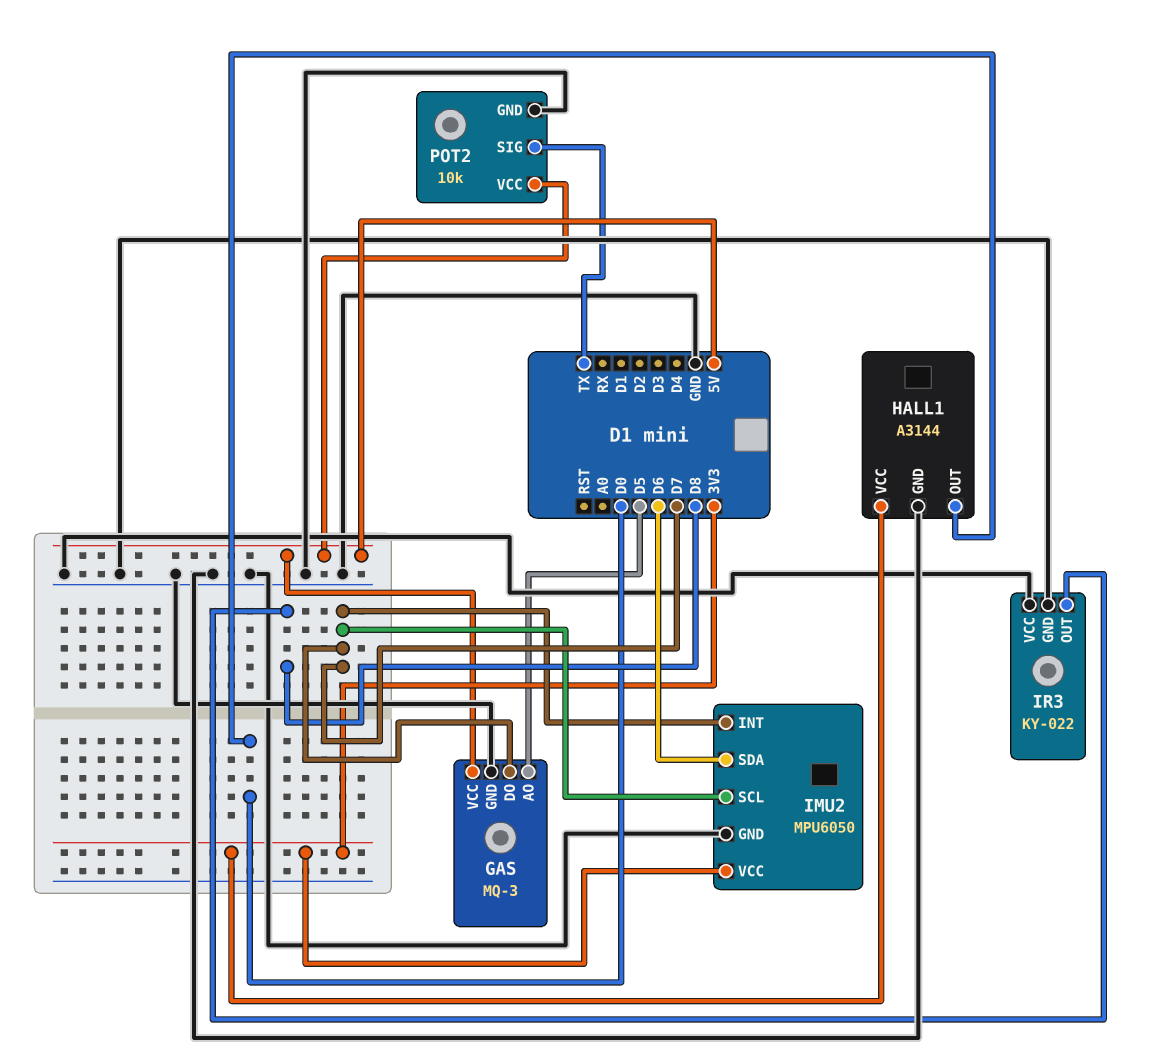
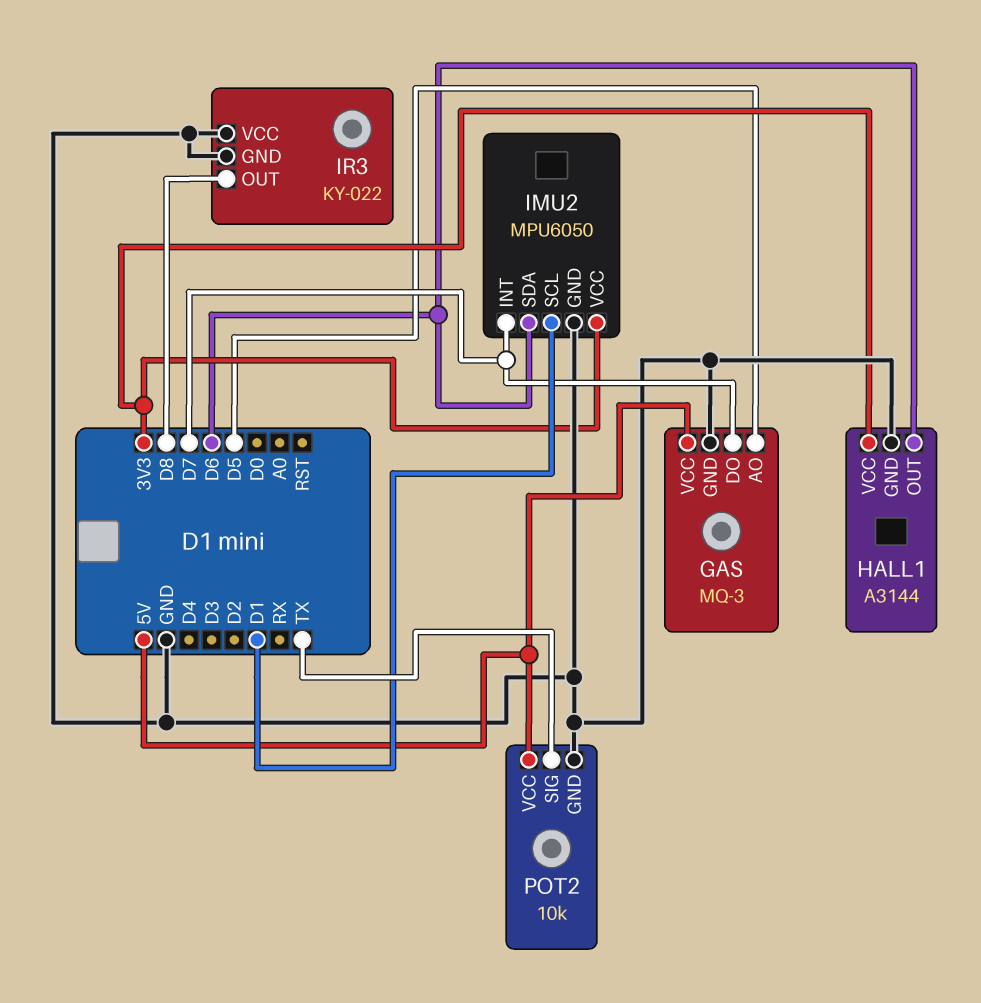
HALL1 pin OUT: D0 -> D6
IMU2 pin SCL: D7 -> D1

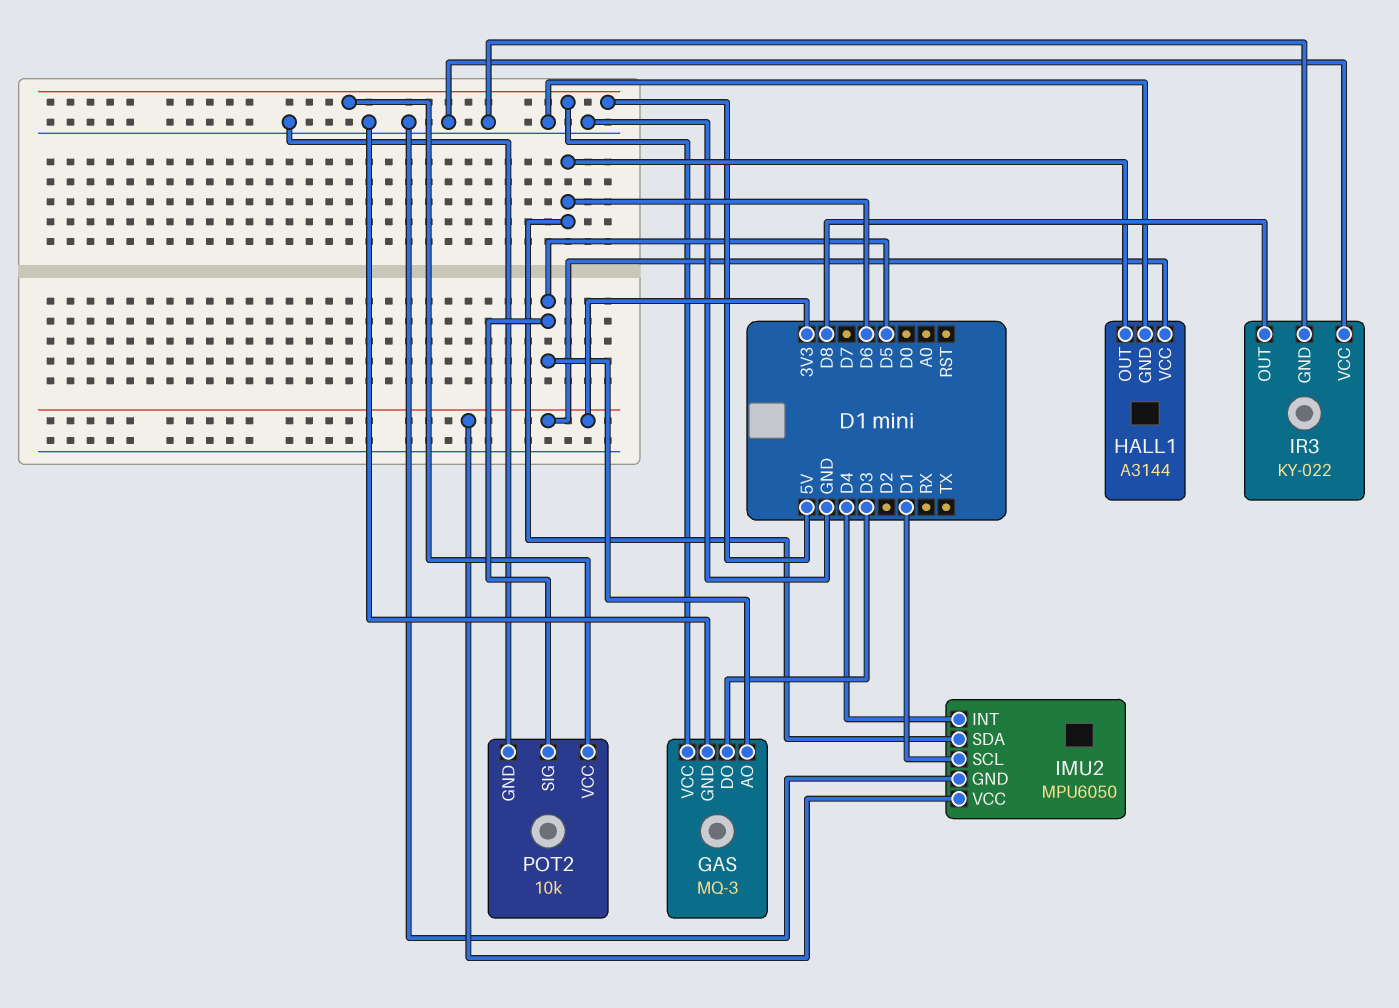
GAS pin DO: D7 -> D3
IMU2 pin INT: D7 -> D4
POT2 pin SIG: TX -> D5

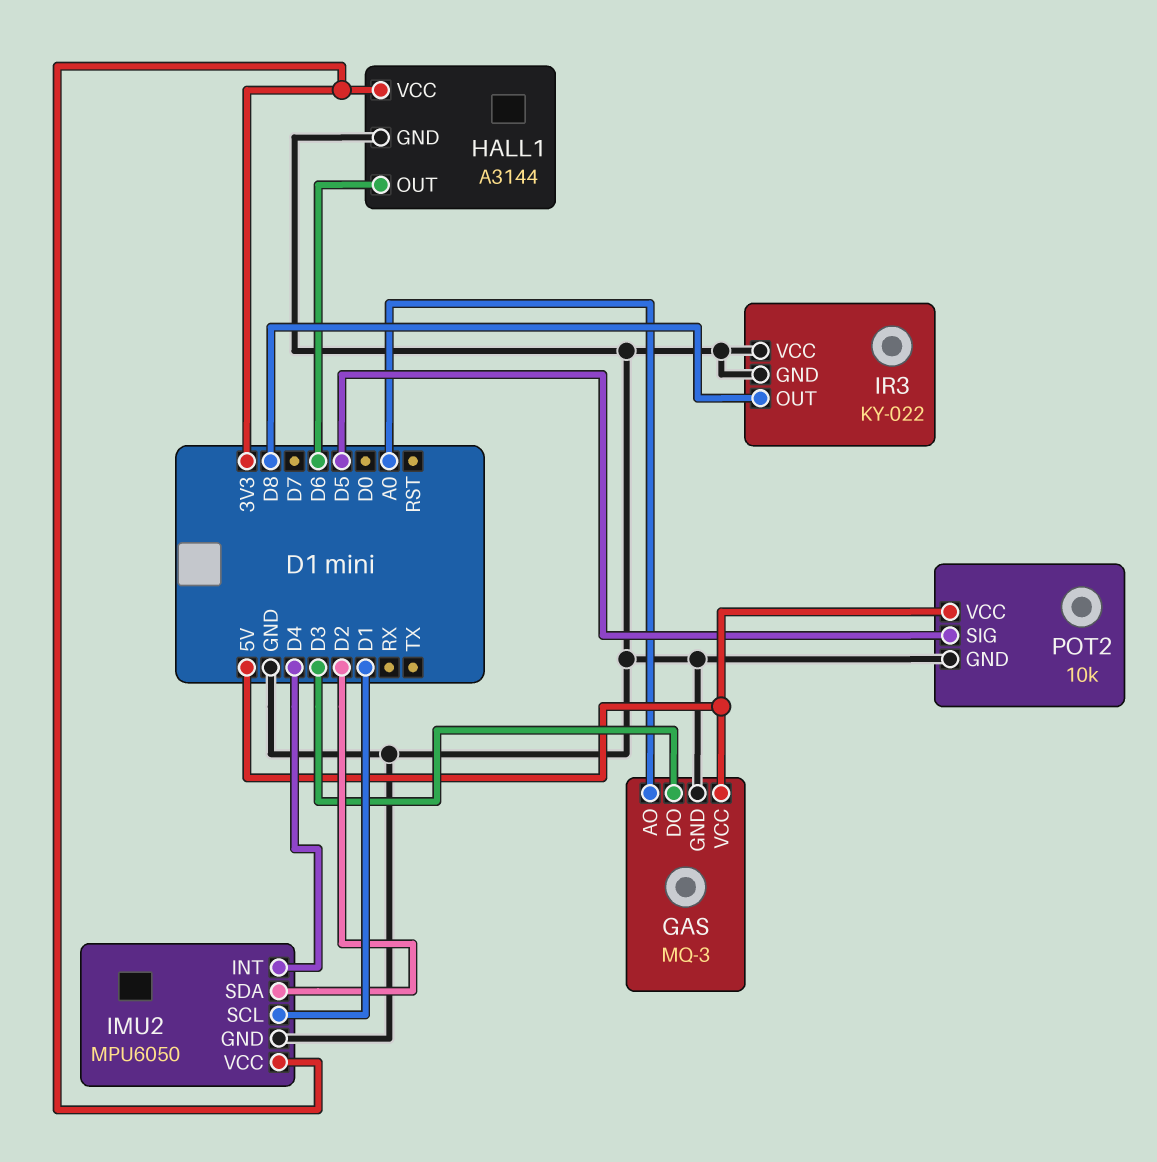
GAS pin AO: D5 -> A0
IMU2 pin SDA: D6 -> D2

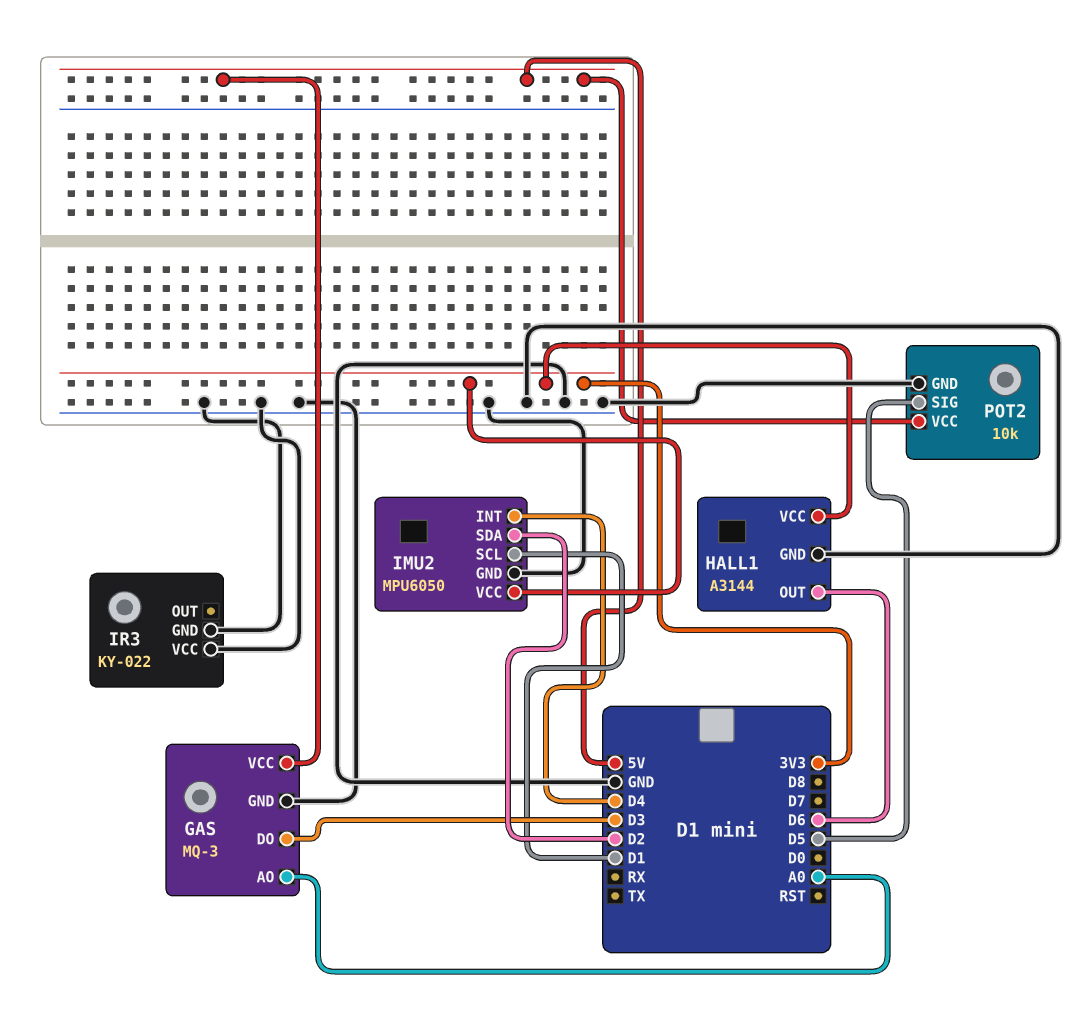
IR3 pin OUT: D8 -> none

